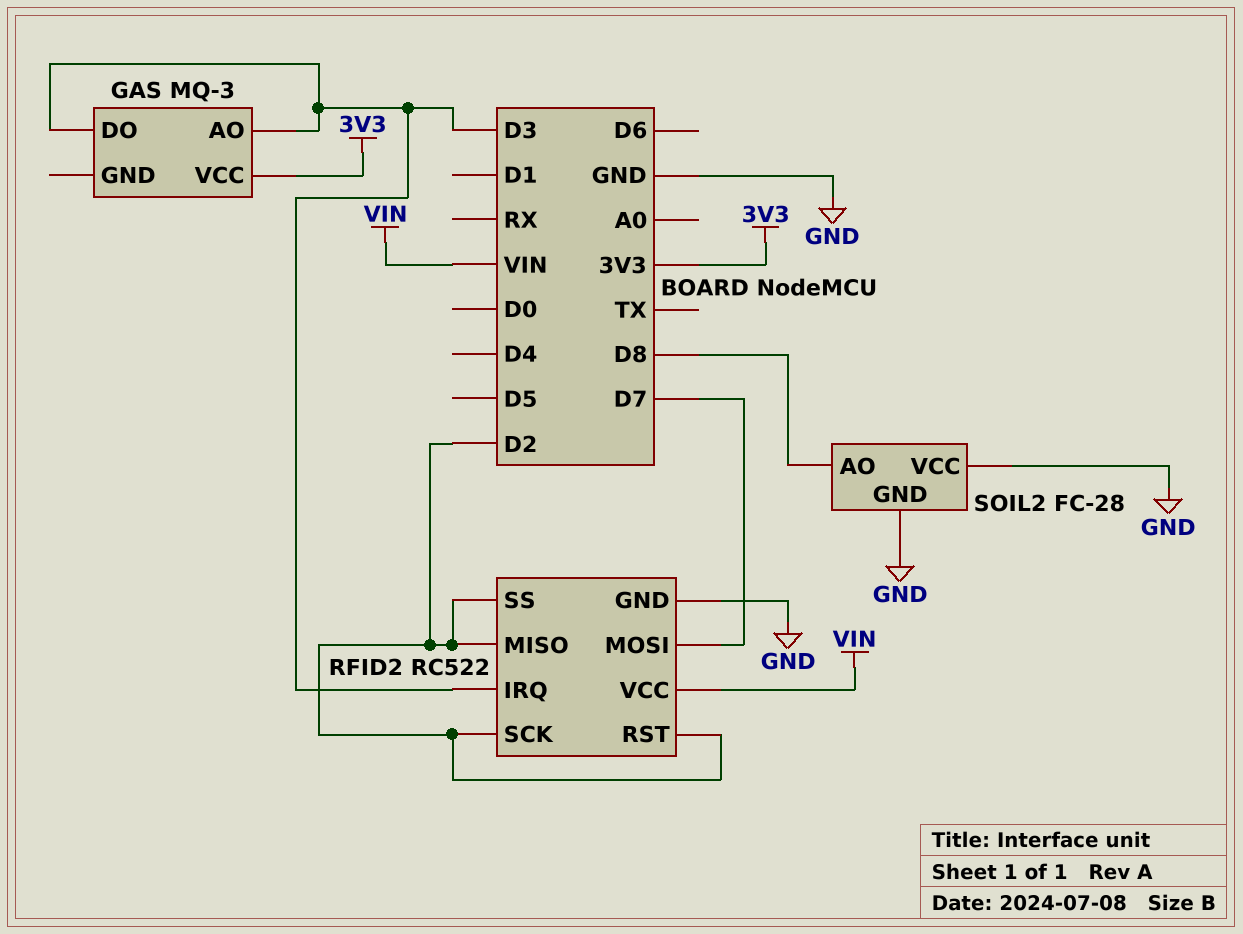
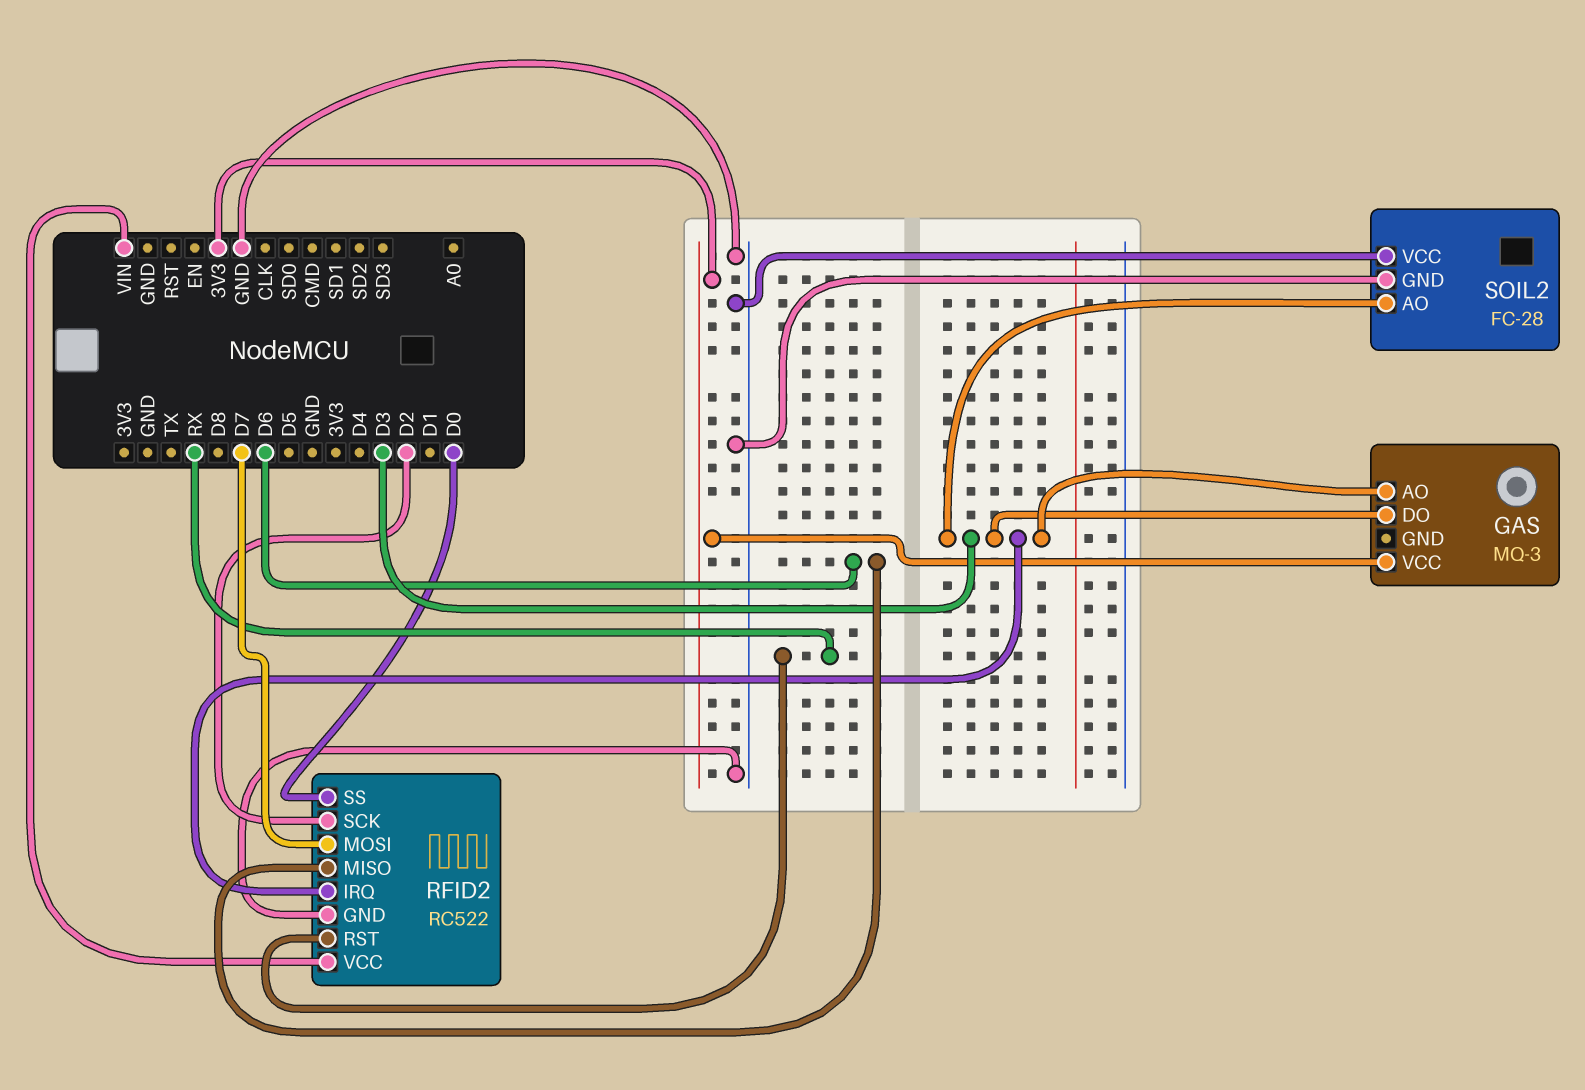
RFID2 pin MISO: D2 -> D6
RFID2 pin RST: D2 -> RX
RFID2 pin SS: D2 -> D0
SOIL2 pin AO: D8 -> D3

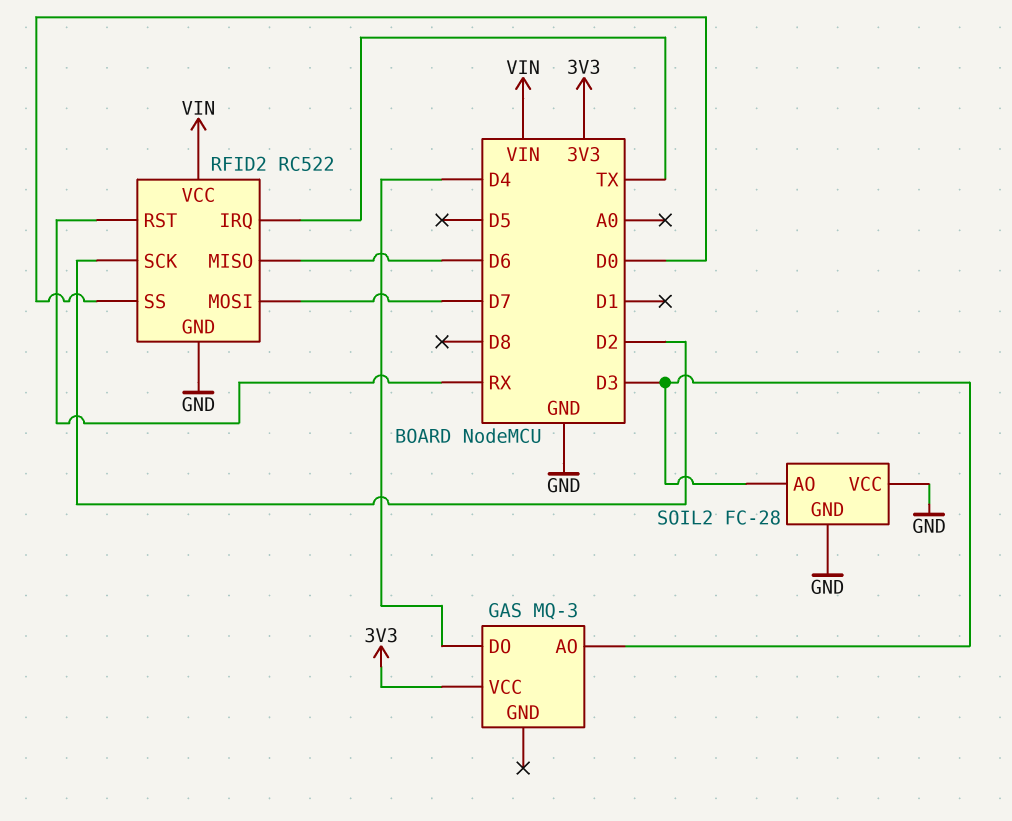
GAS pin DO: D3 -> D4
RFID2 pin IRQ: D3 -> TX

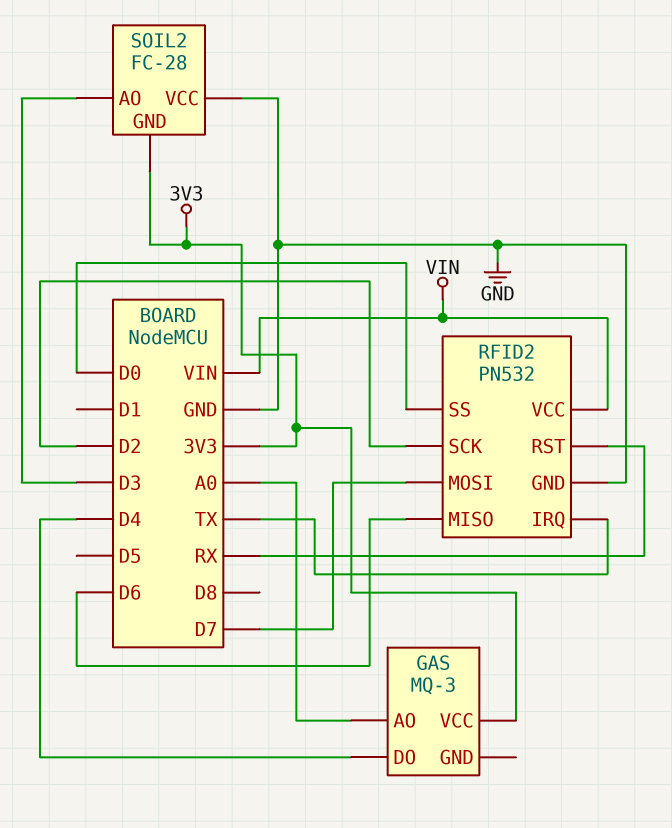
GAS pin AO: D3 -> A0
RFID2: RC522 -> PN532
SOIL2 pin GND: GND -> 3V3

